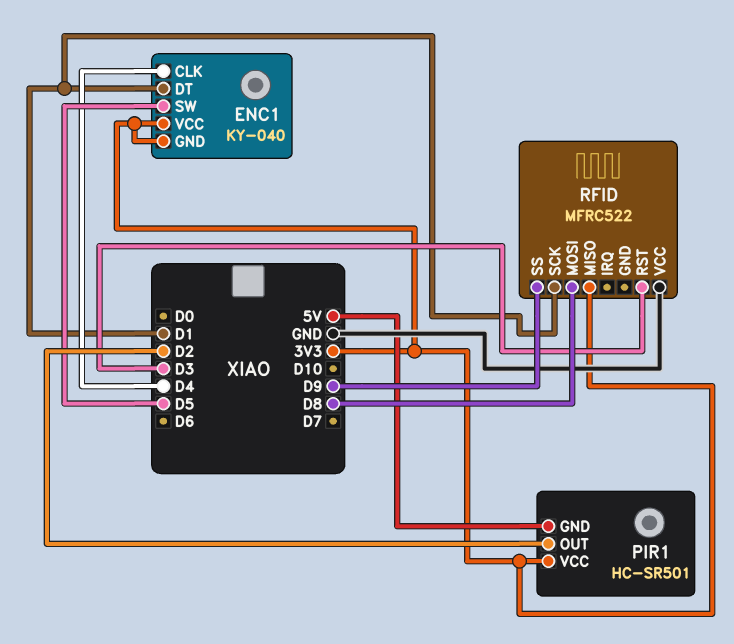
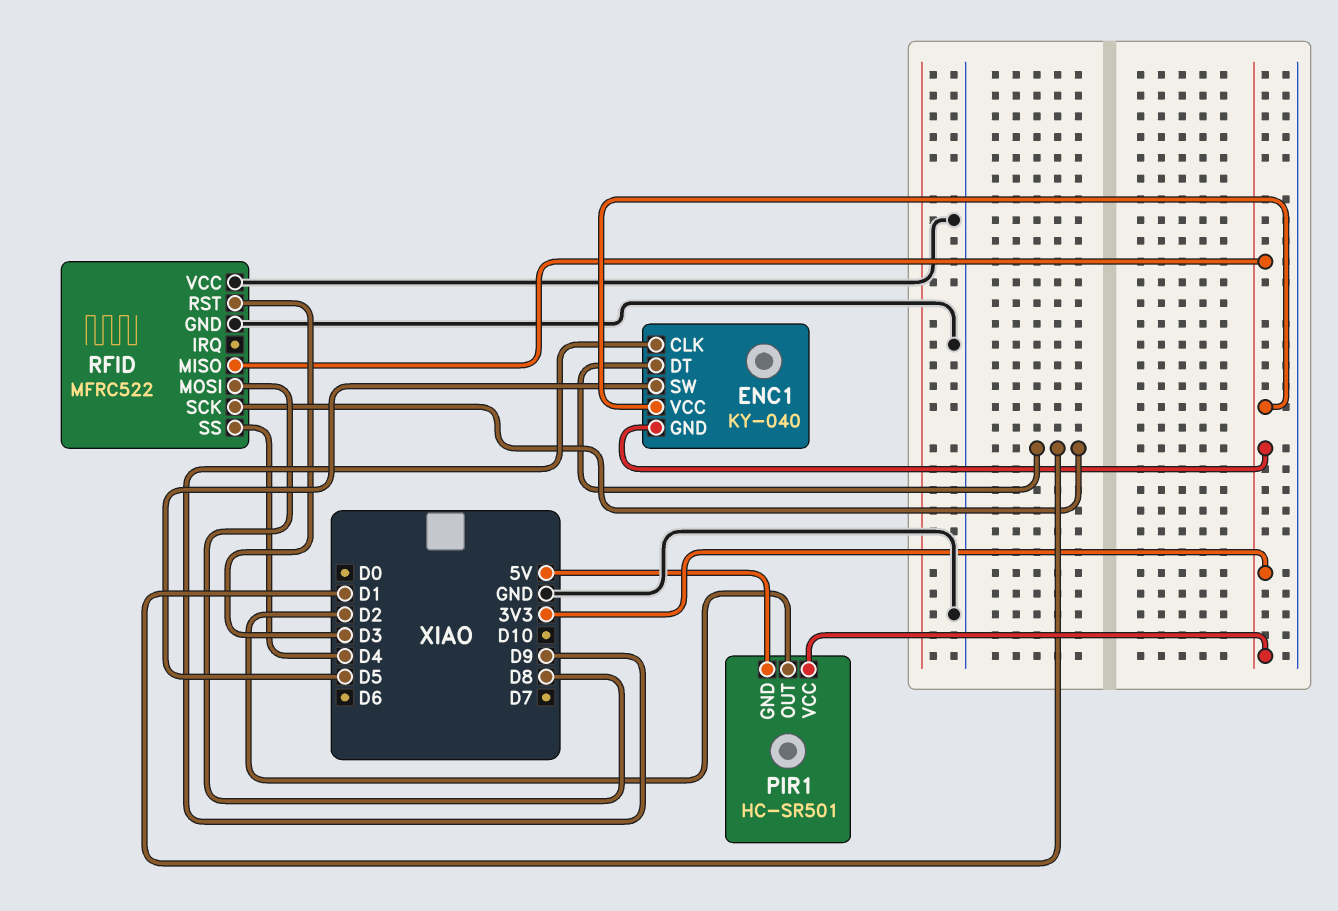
ENC1 pin CLK: D4 -> D9
RFID pin GND: none -> GND
RFID pin SS: D9 -> D4

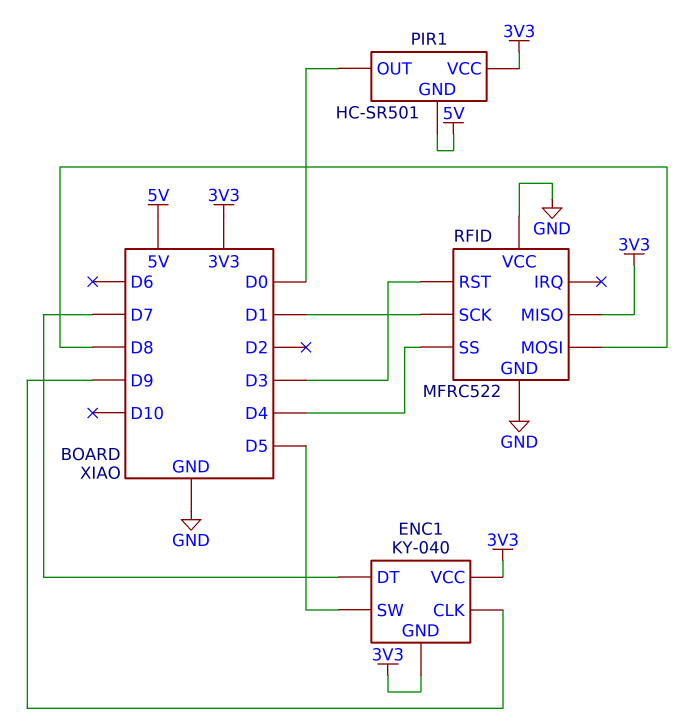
ENC1 pin DT: D1 -> D7
PIR1 pin OUT: D2 -> D0

